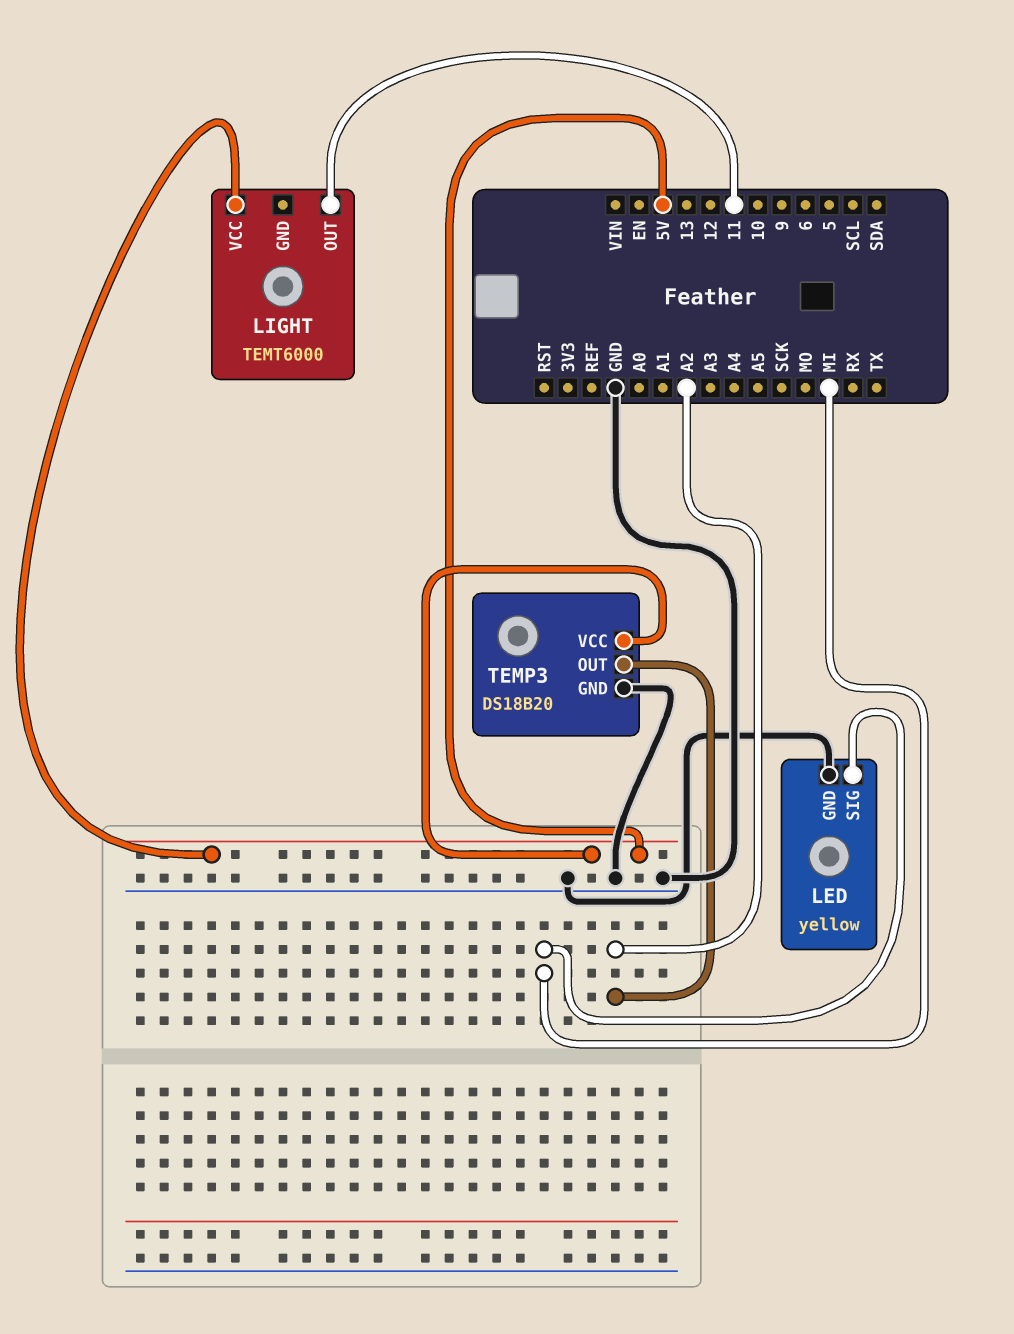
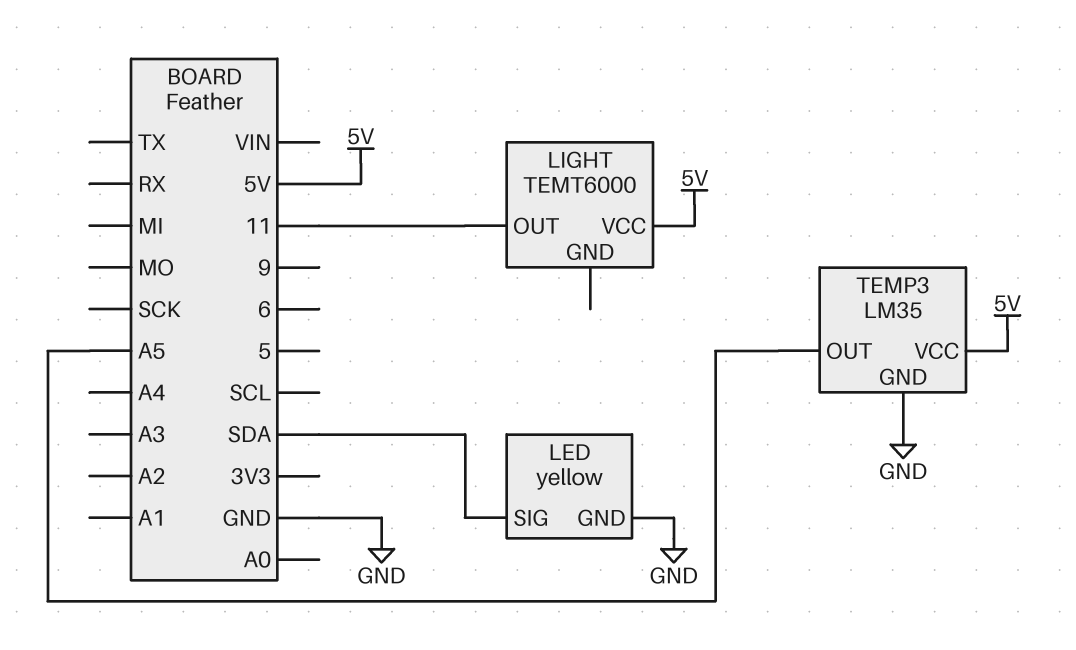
LED pin SIG: MI -> SDA
TEMP3: DS18B20 -> LM35
TEMP3 pin OUT: A2 -> A5

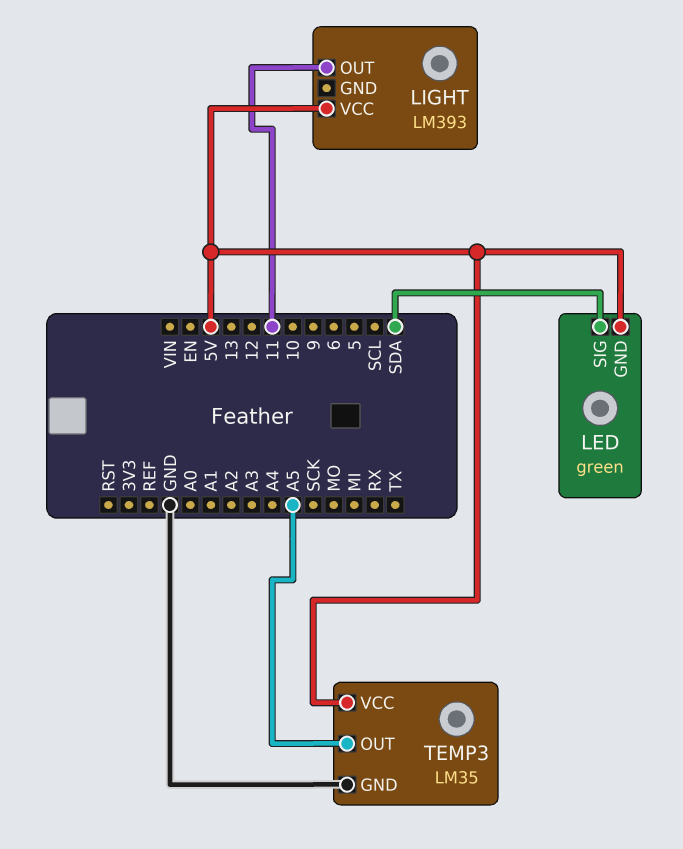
LED: yellow -> green
LED pin GND: GND -> 5V
LIGHT: TEMT6000 -> LM393

